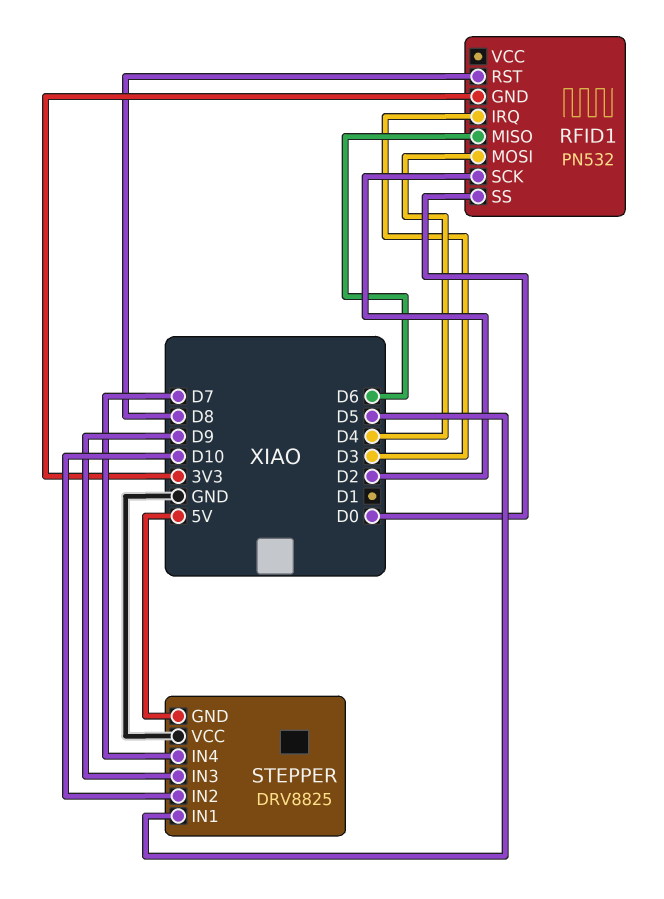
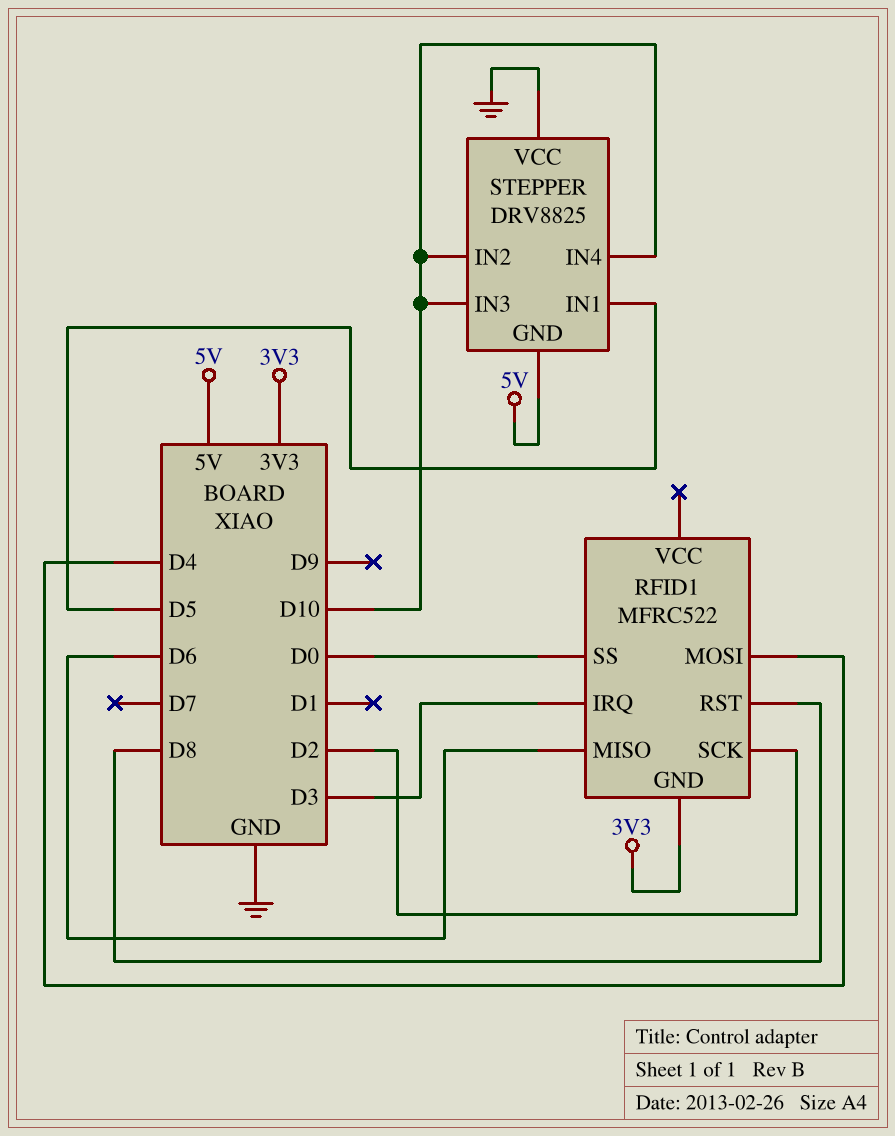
RFID1: PN532 -> MFRC522
STEPPER pin IN3: D9 -> D10
STEPPER pin IN4: D7 -> D10

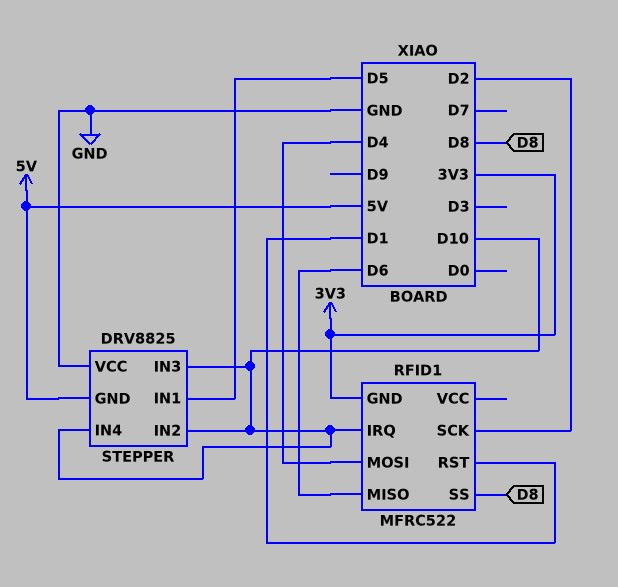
RFID1 pin IRQ: D3 -> D10
RFID1 pin RST: D8 -> D1
RFID1 pin SS: D0 -> D8

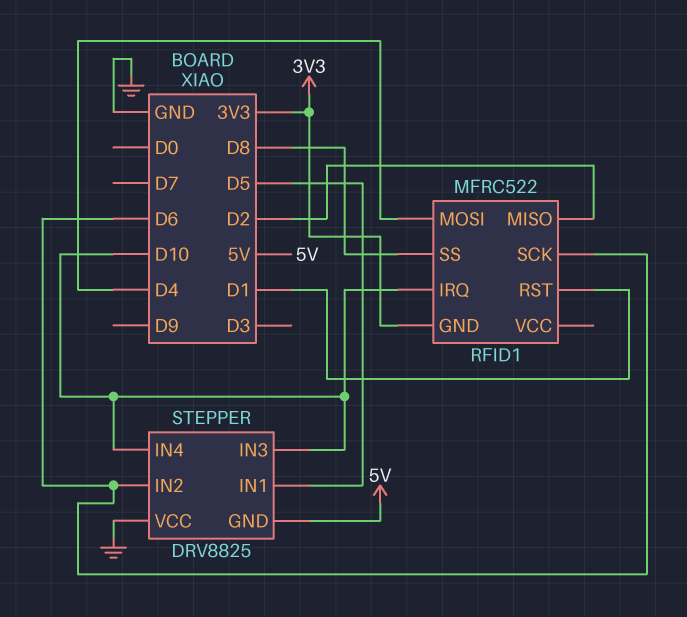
RFID1 pin MISO: D6 -> D2
RFID1 pin SCK: D2 -> D6
STEPPER pin IN2: D10 -> D6

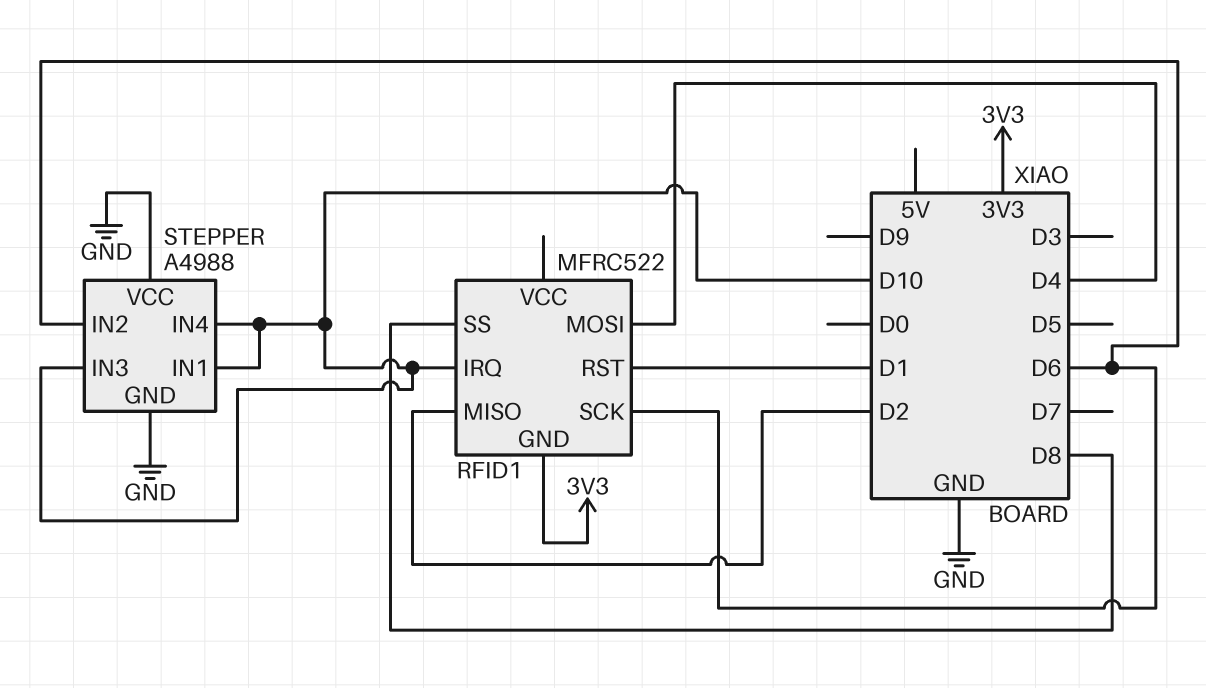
STEPPER: DRV8825 -> A4988
STEPPER pin GND: 5V -> GND
STEPPER pin IN1: D5 -> D10

